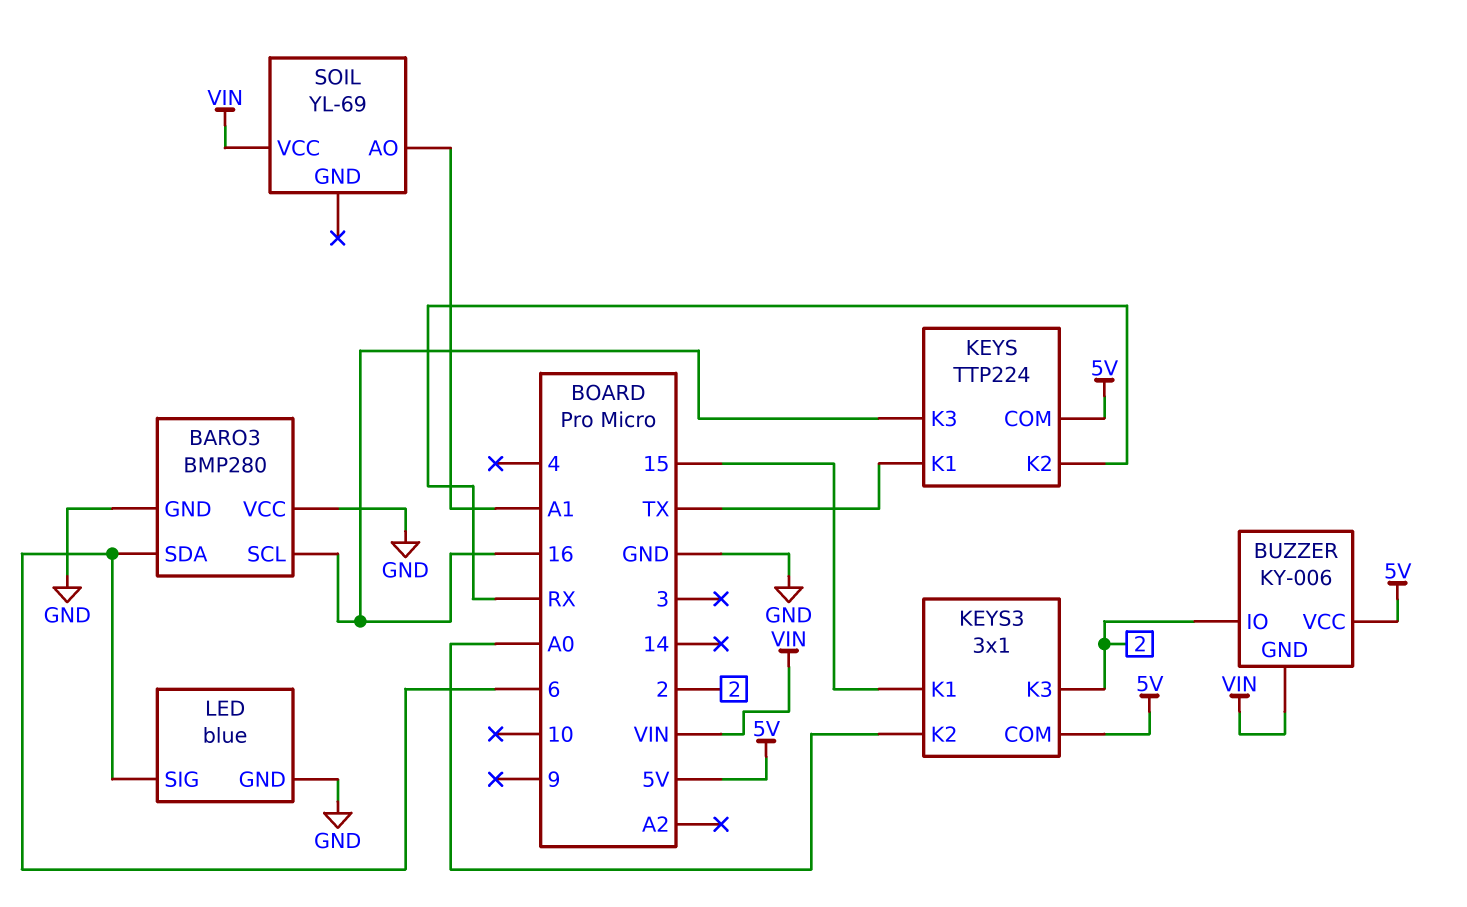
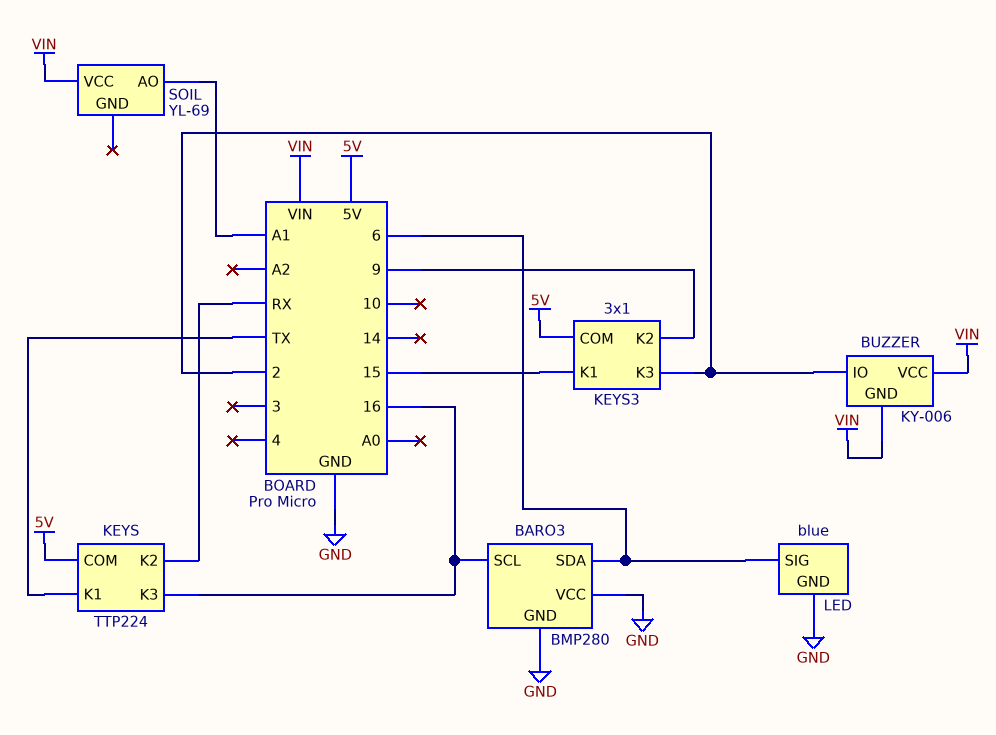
BUZZER pin VCC: 5V -> VIN
KEYS3 pin K2: A0 -> 9

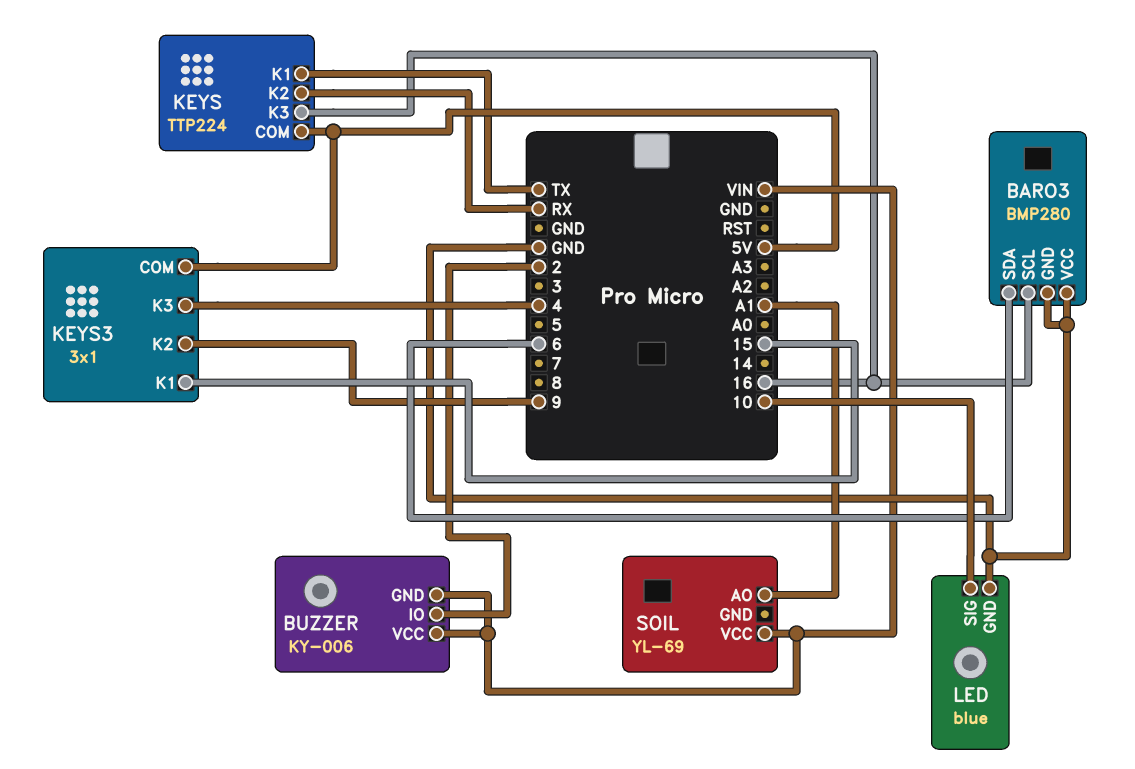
KEYS3 pin K3: 2 -> 4
LED pin SIG: 6 -> 10

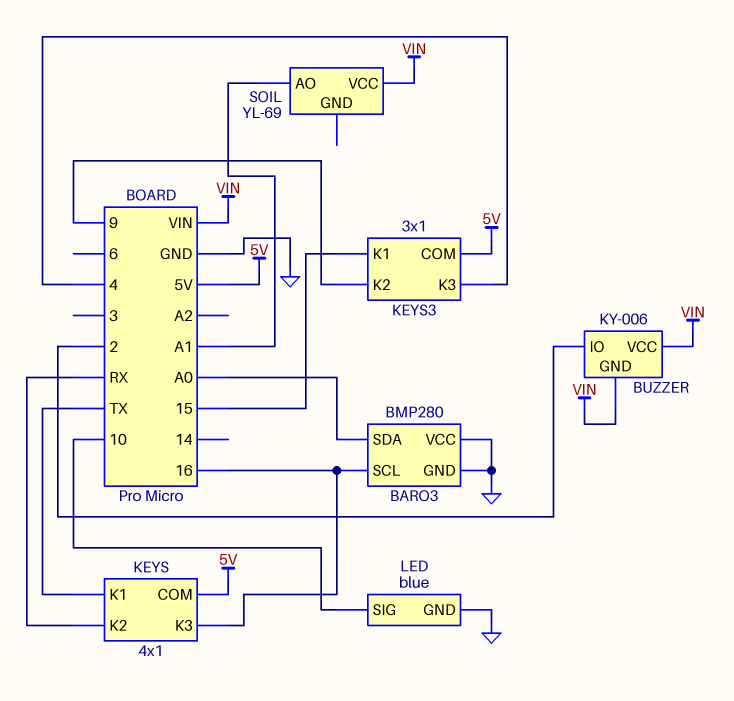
BARO3 pin SDA: 6 -> A0
KEYS: TTP224 -> 4x1

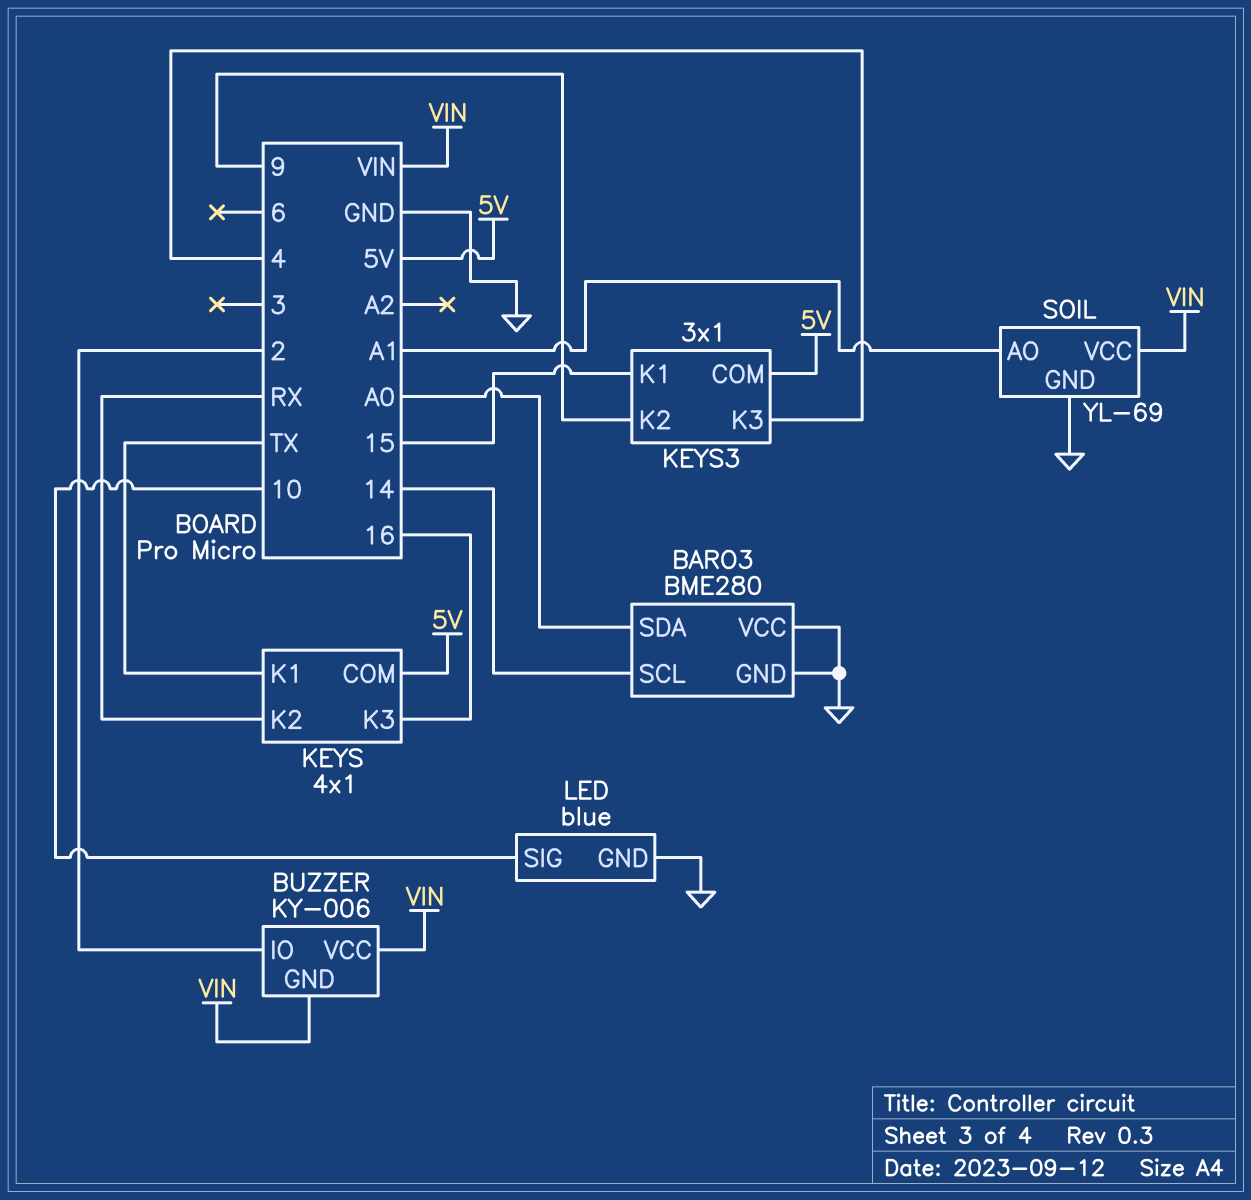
BARO3: BMP280 -> BME280
BARO3 pin SCL: 16 -> 14
SOIL pin GND: none -> GND

